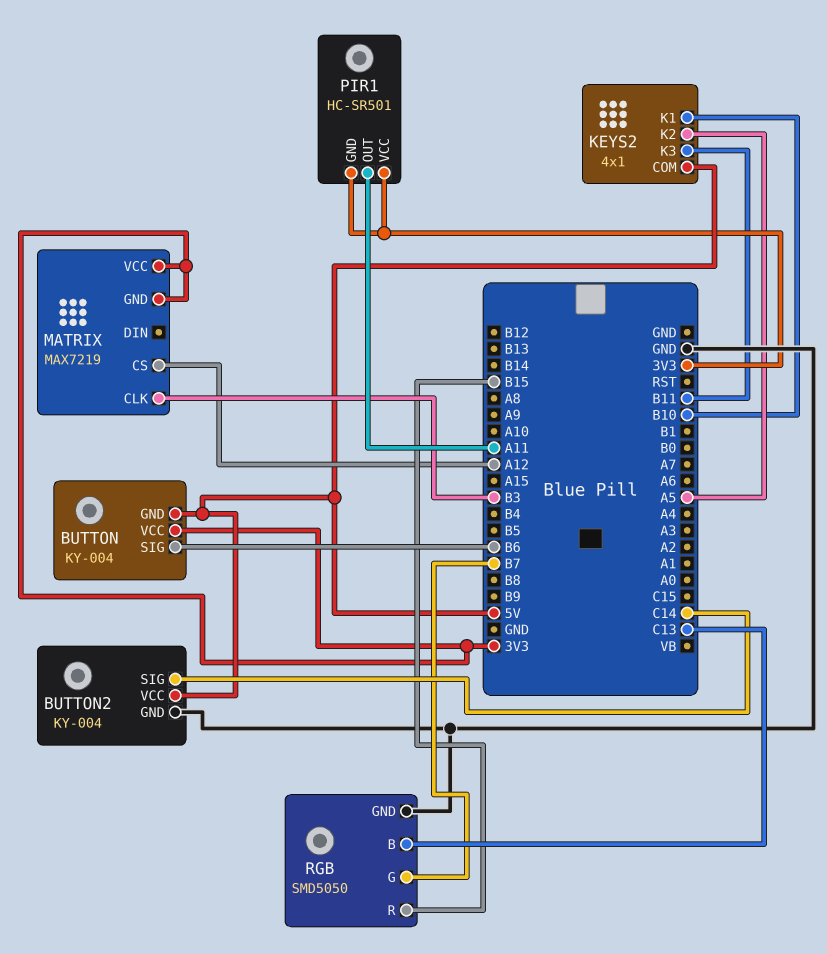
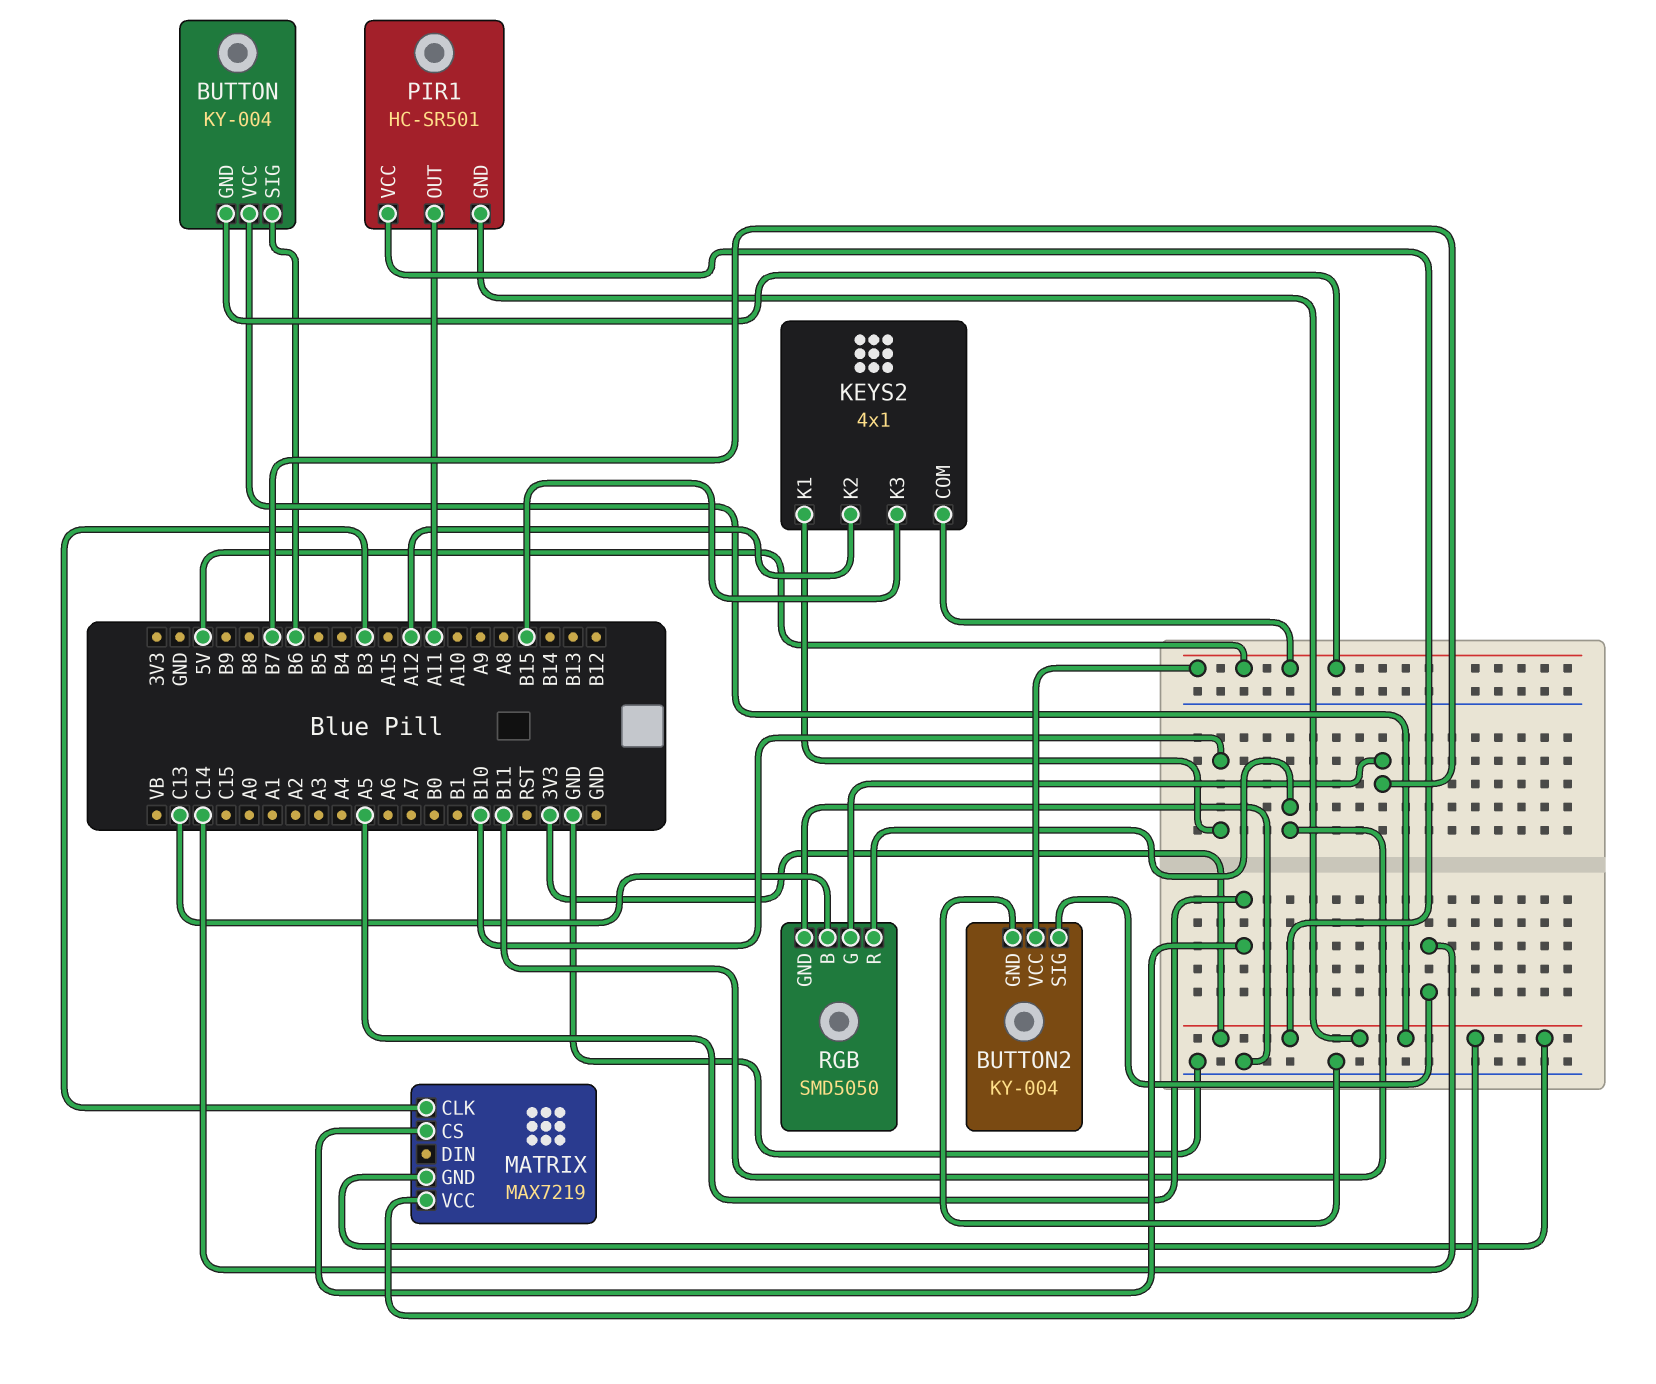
KEYS2 pin K2: A5 -> A12
KEYS2 pin K3: B11 -> B15
MATRIX pin CS: A12 -> A5
RGB pin R: B15 -> B11

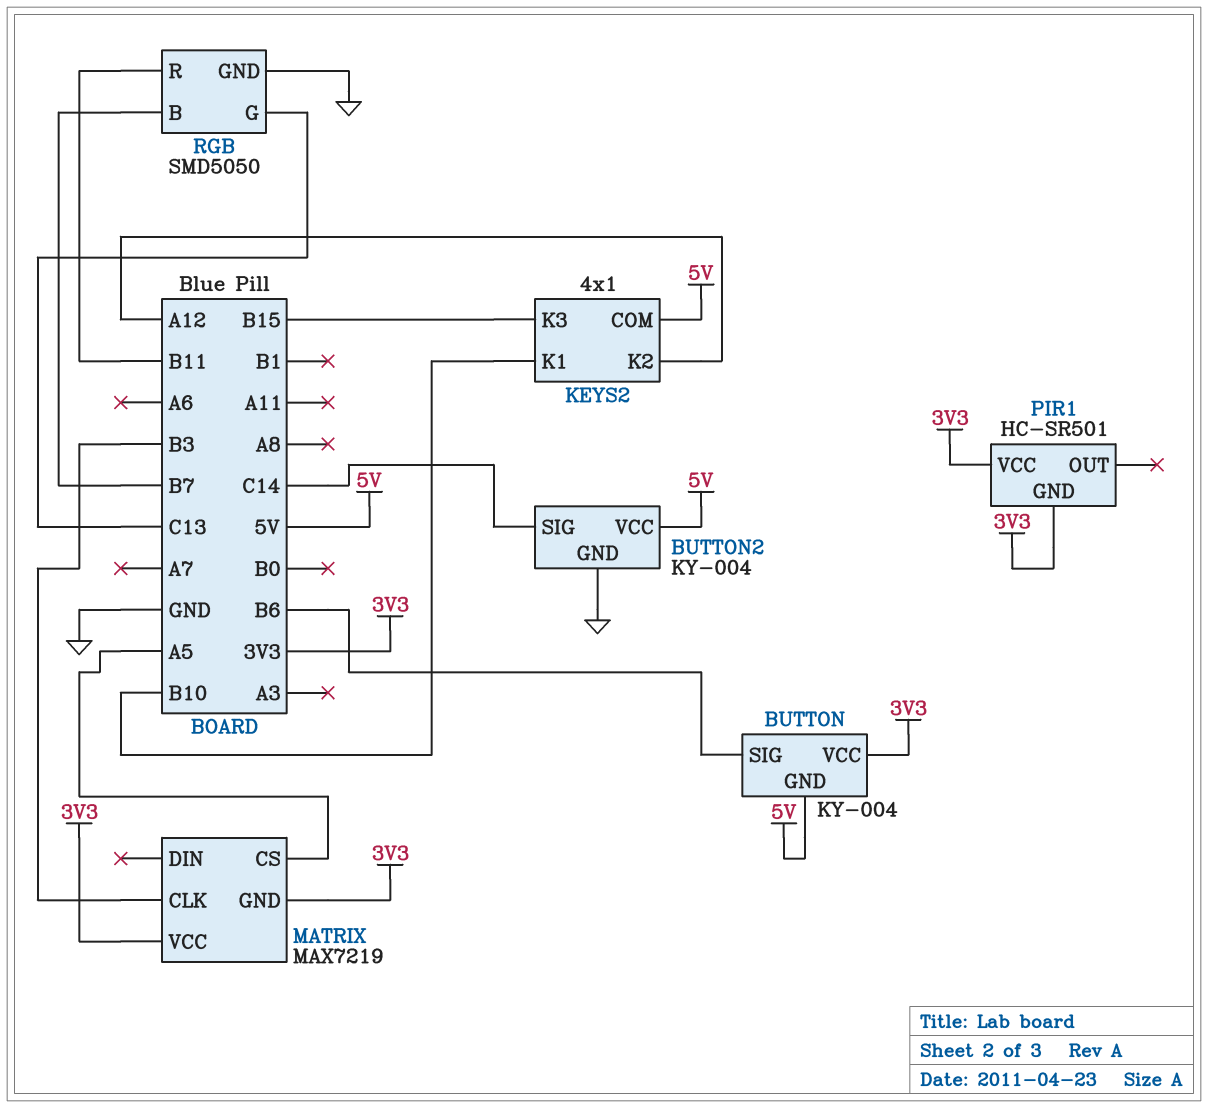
PIR1 pin OUT: A11 -> none
RGB pin B: C13 -> B7
RGB pin G: B7 -> C13

